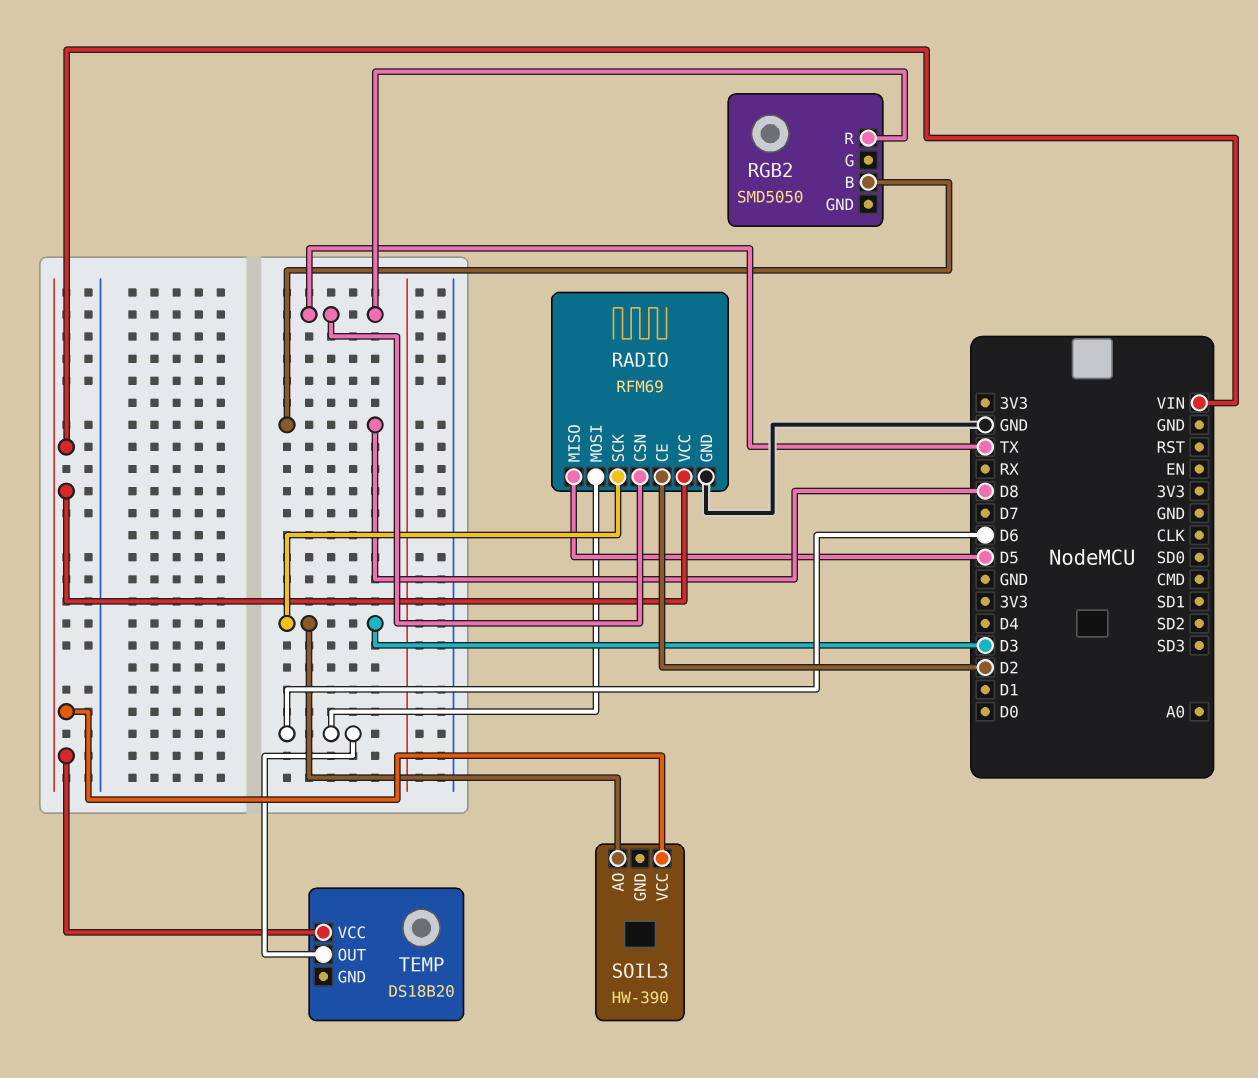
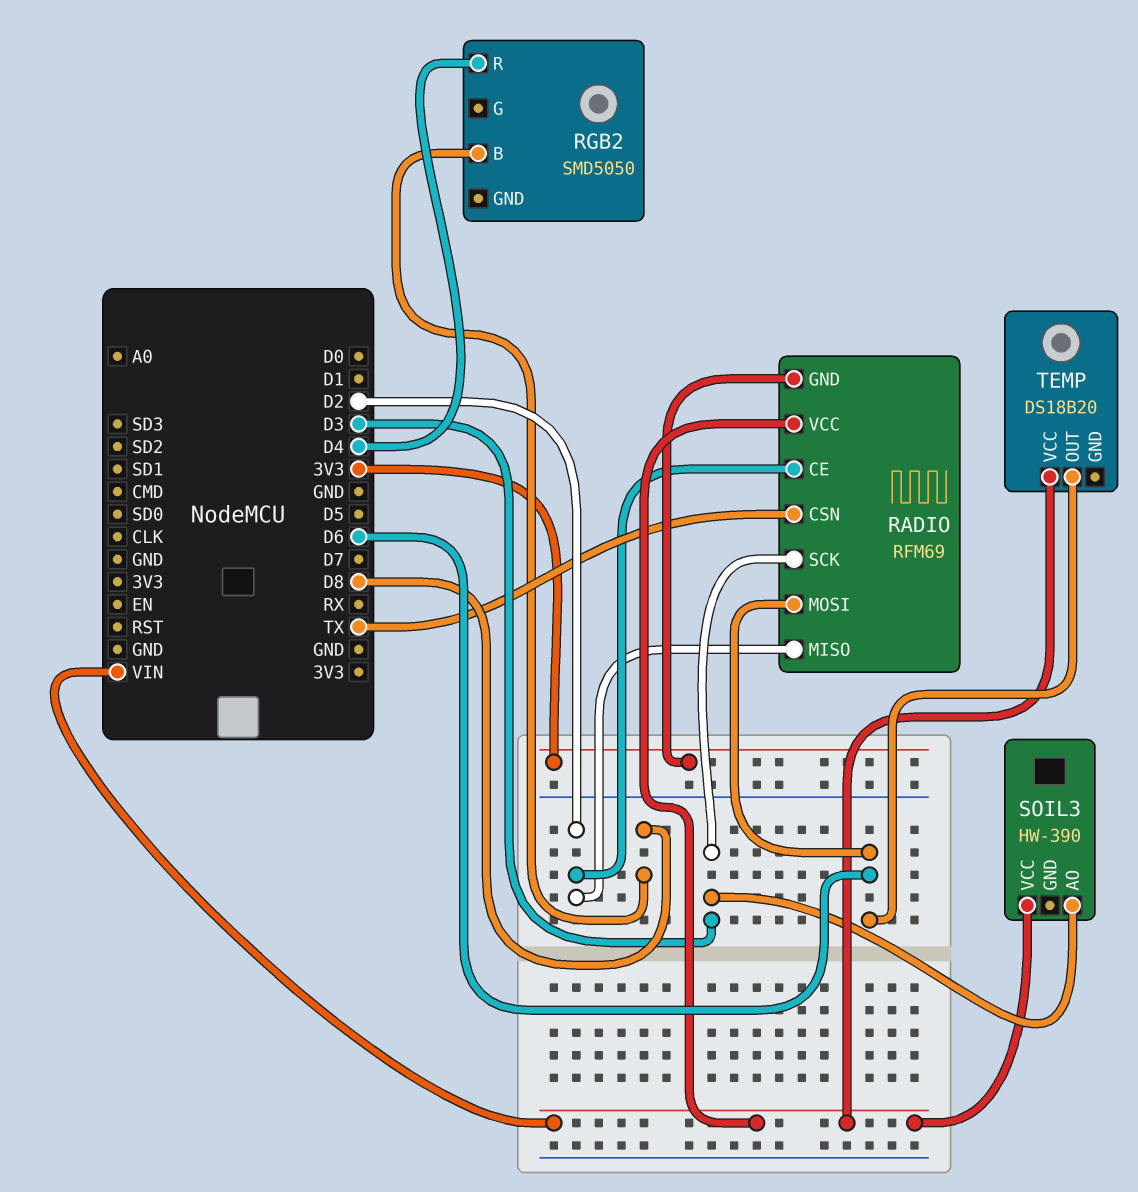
RADIO pin GND: GND -> 3V3
RADIO pin MISO: D5 -> D2
RGB2 pin R: TX -> D4

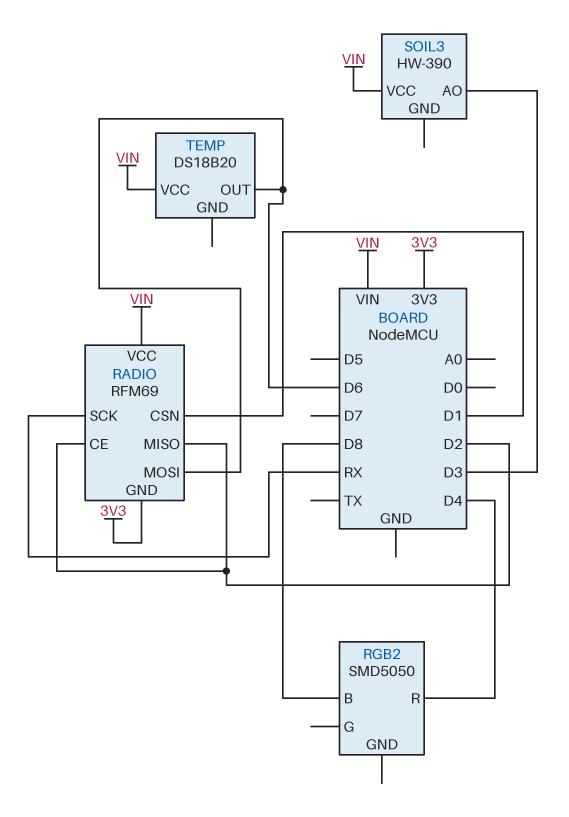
RADIO pin CSN: TX -> D1
RADIO pin SCK: D3 -> RX

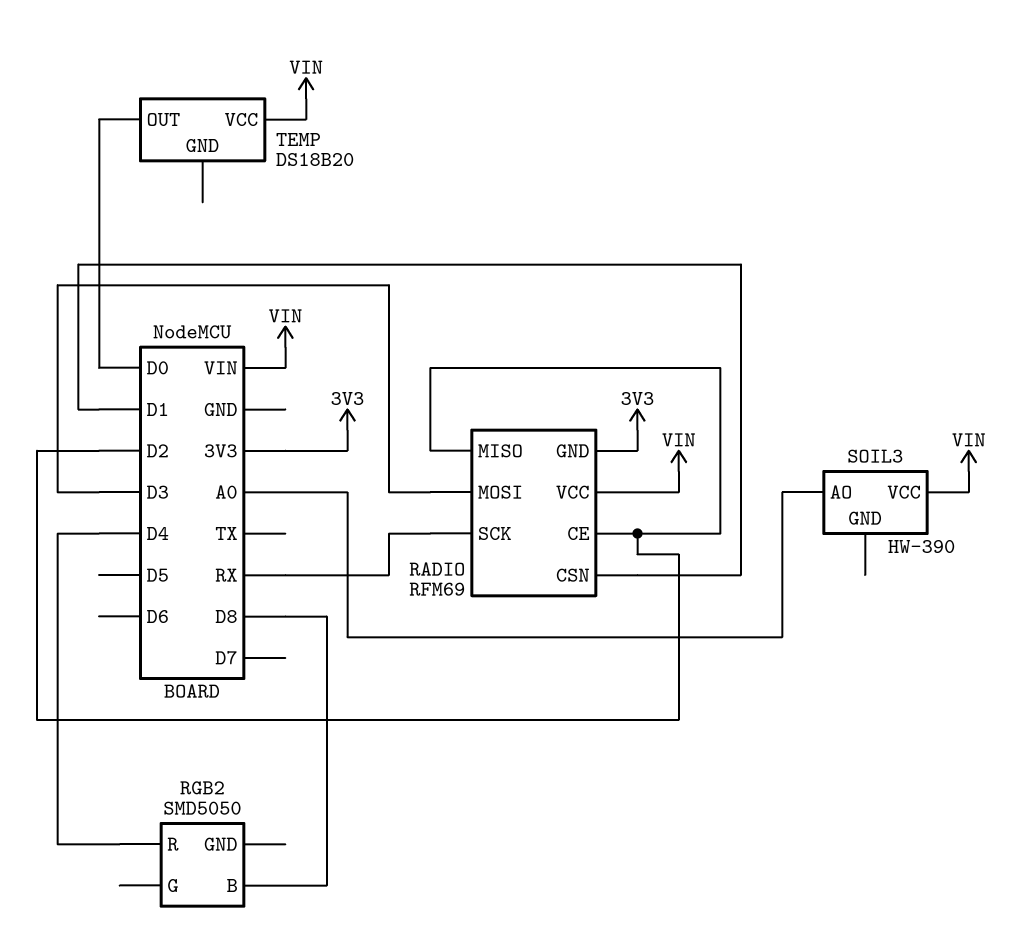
RADIO pin MOSI: D6 -> D3
SOIL3 pin AO: D3 -> A0
TEMP pin OUT: D6 -> D0

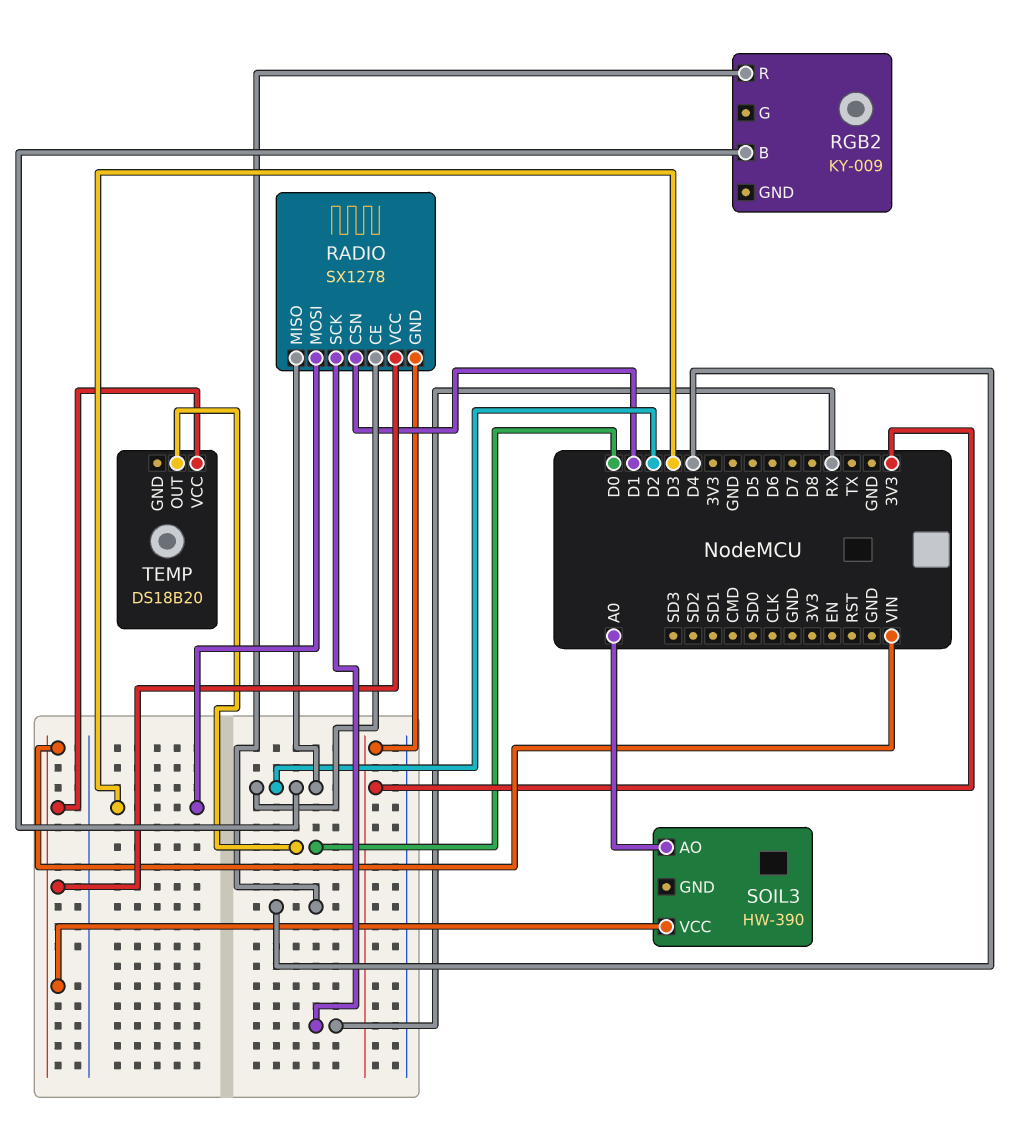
RADIO: RFM69 -> SX1278
RGB2: SMD5050 -> KY-009
RGB2 pin B: D8 -> D2

